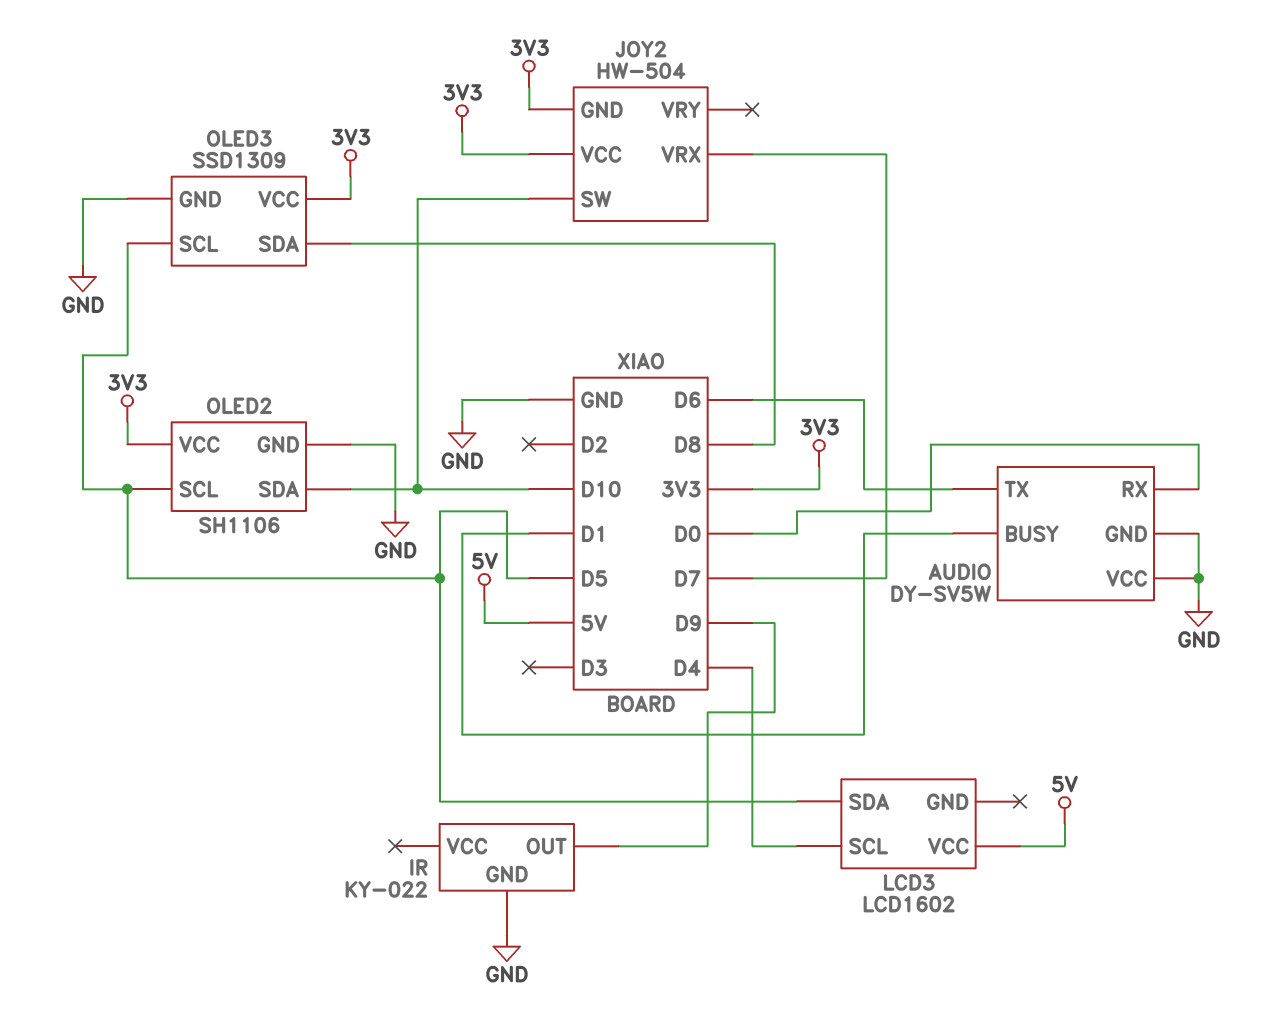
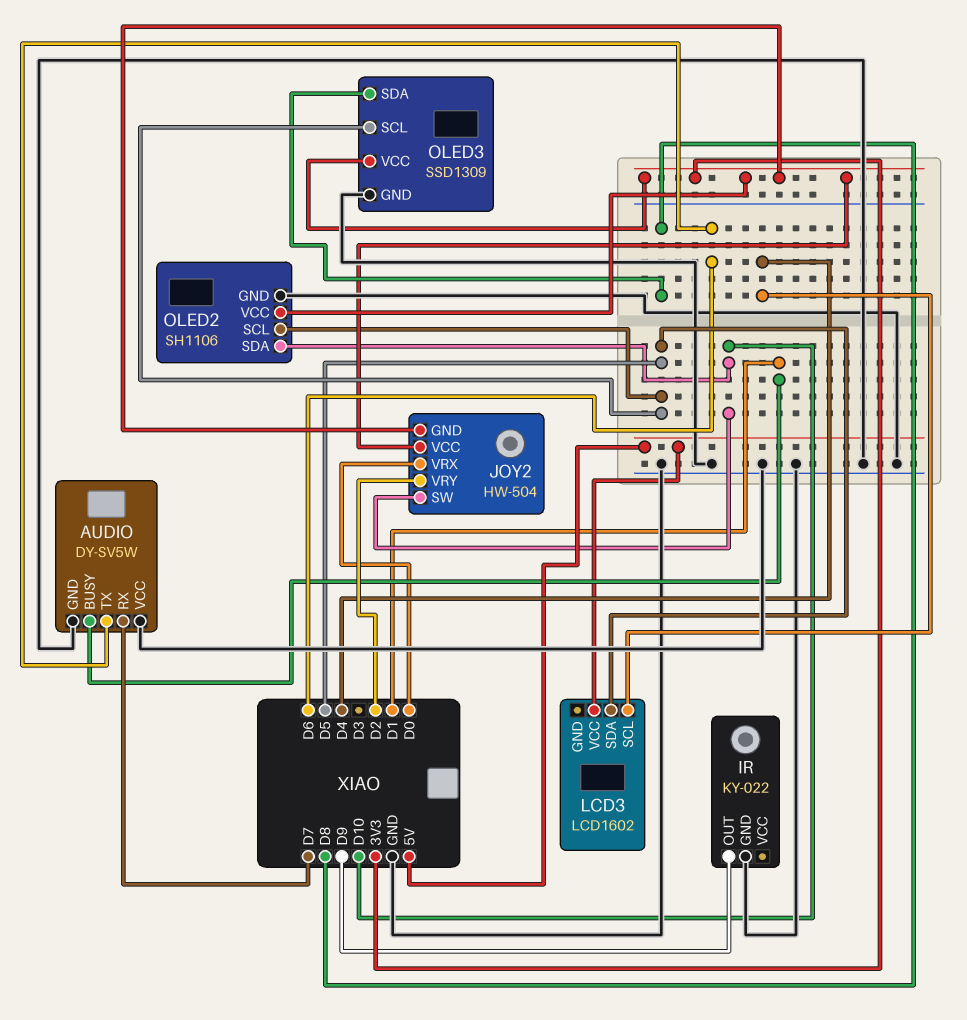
AUDIO pin RX: D0 -> D7
JOY2 pin VRX: D7 -> D0
JOY2 pin VRY: none -> D2

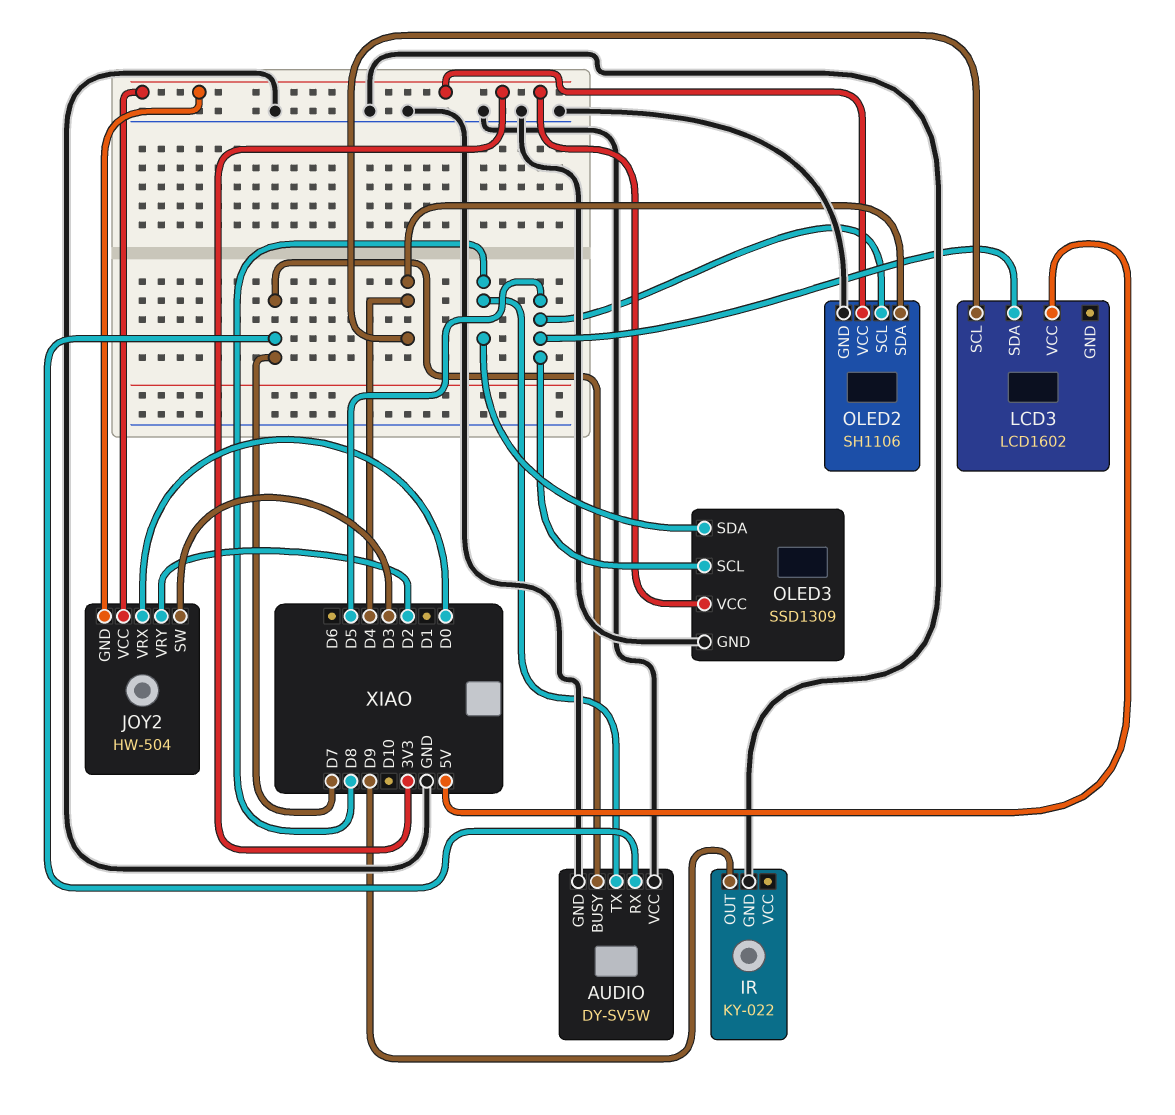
AUDIO pin BUSY: D1 -> D7
AUDIO pin TX: D6 -> D8
JOY2 pin SW: D10 -> D3
OLED2 pin SDA: D10 -> D4

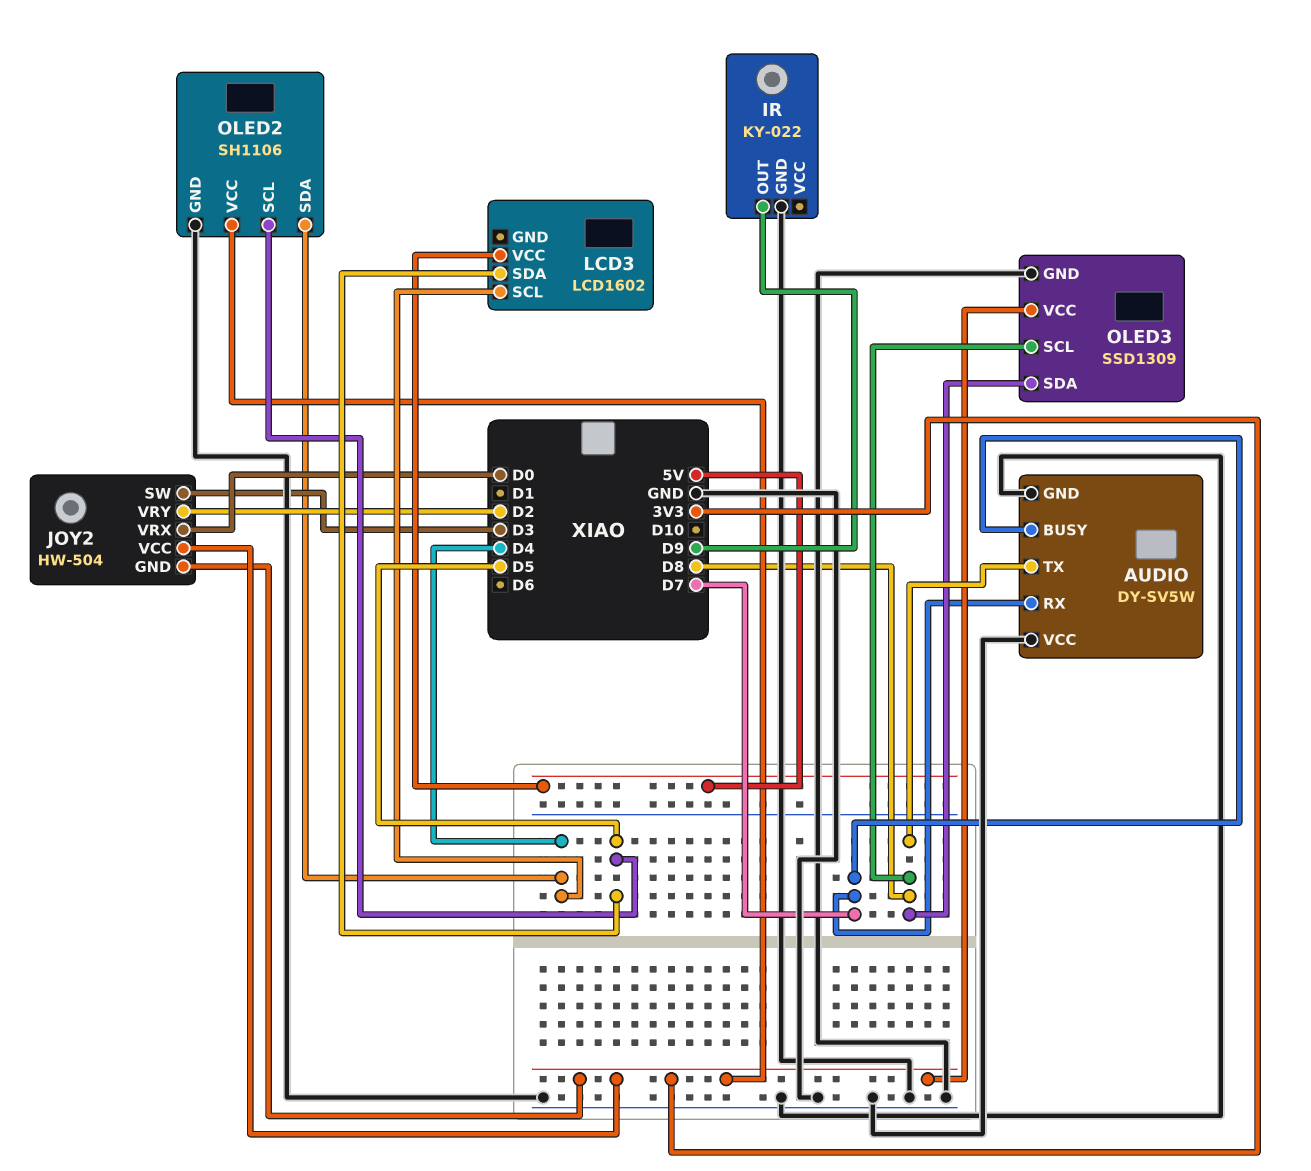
OLED3 pin SCL: D5 -> D8

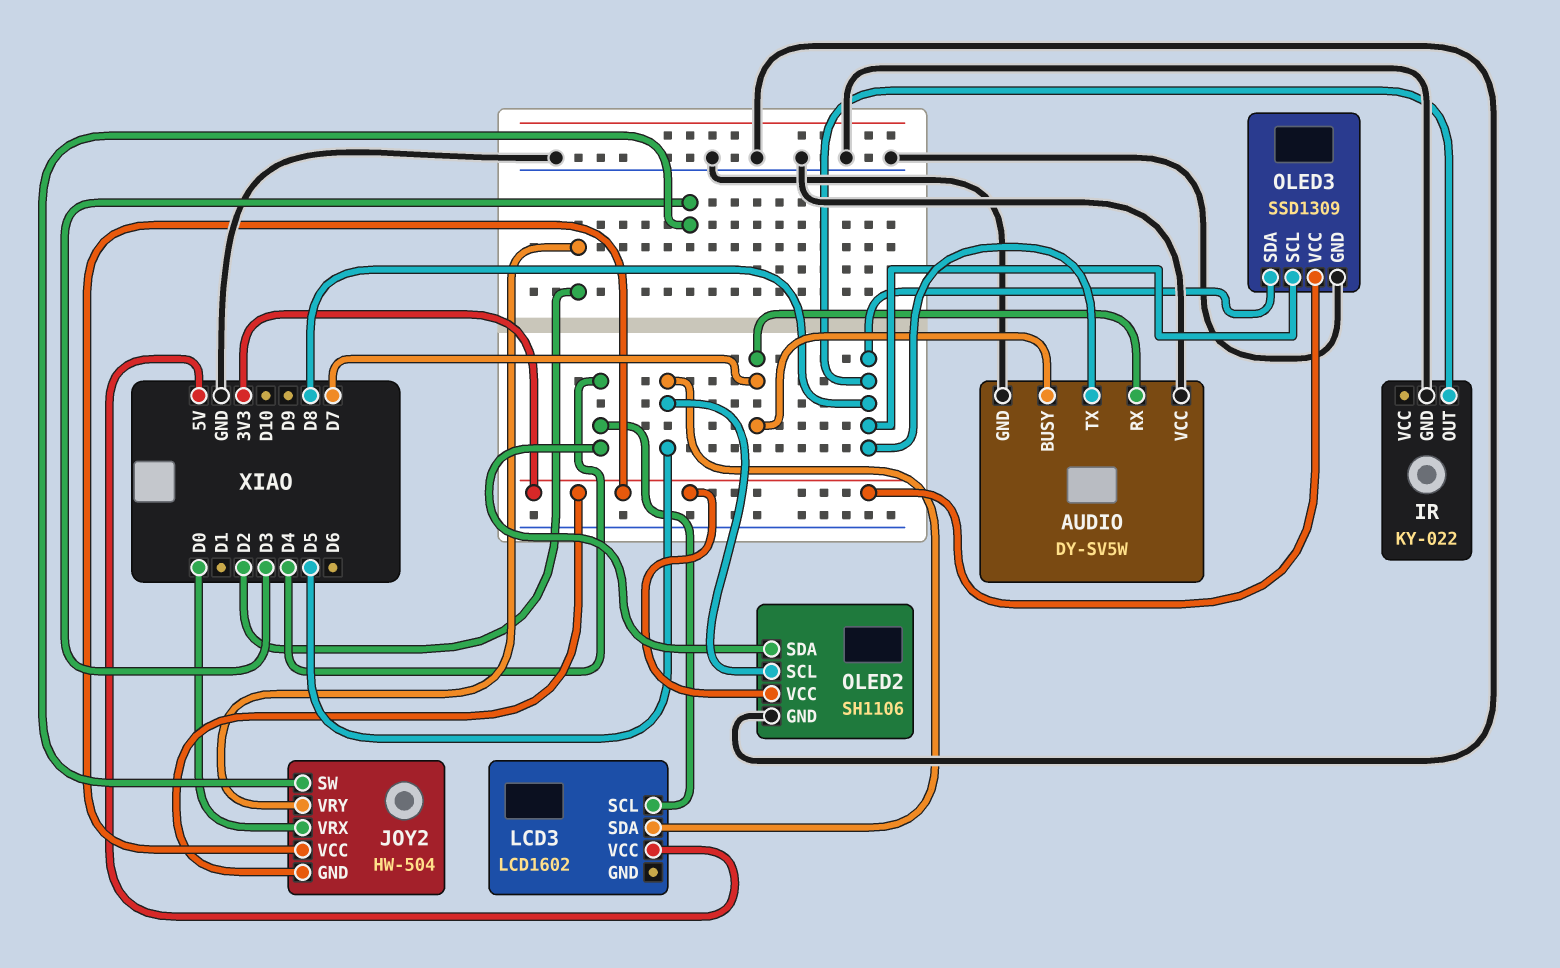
IR pin OUT: D9 -> D8

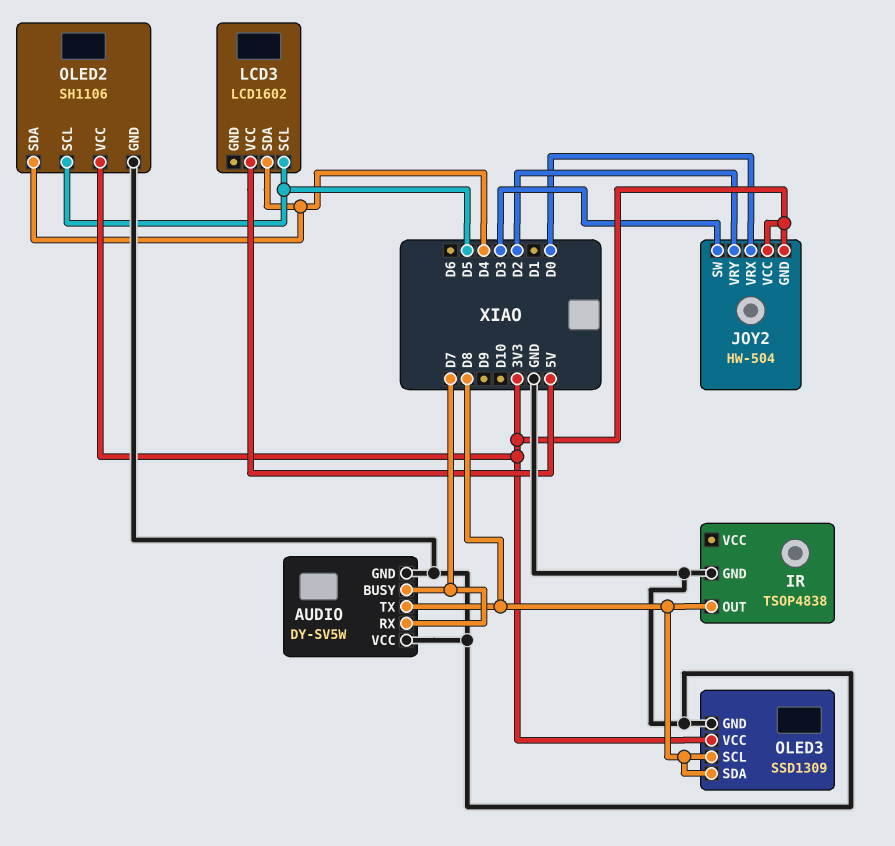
IR: KY-022 -> TSOP4838
LCD3 pin SCL: D4 -> D5
LCD3 pin SDA: D5 -> D4

